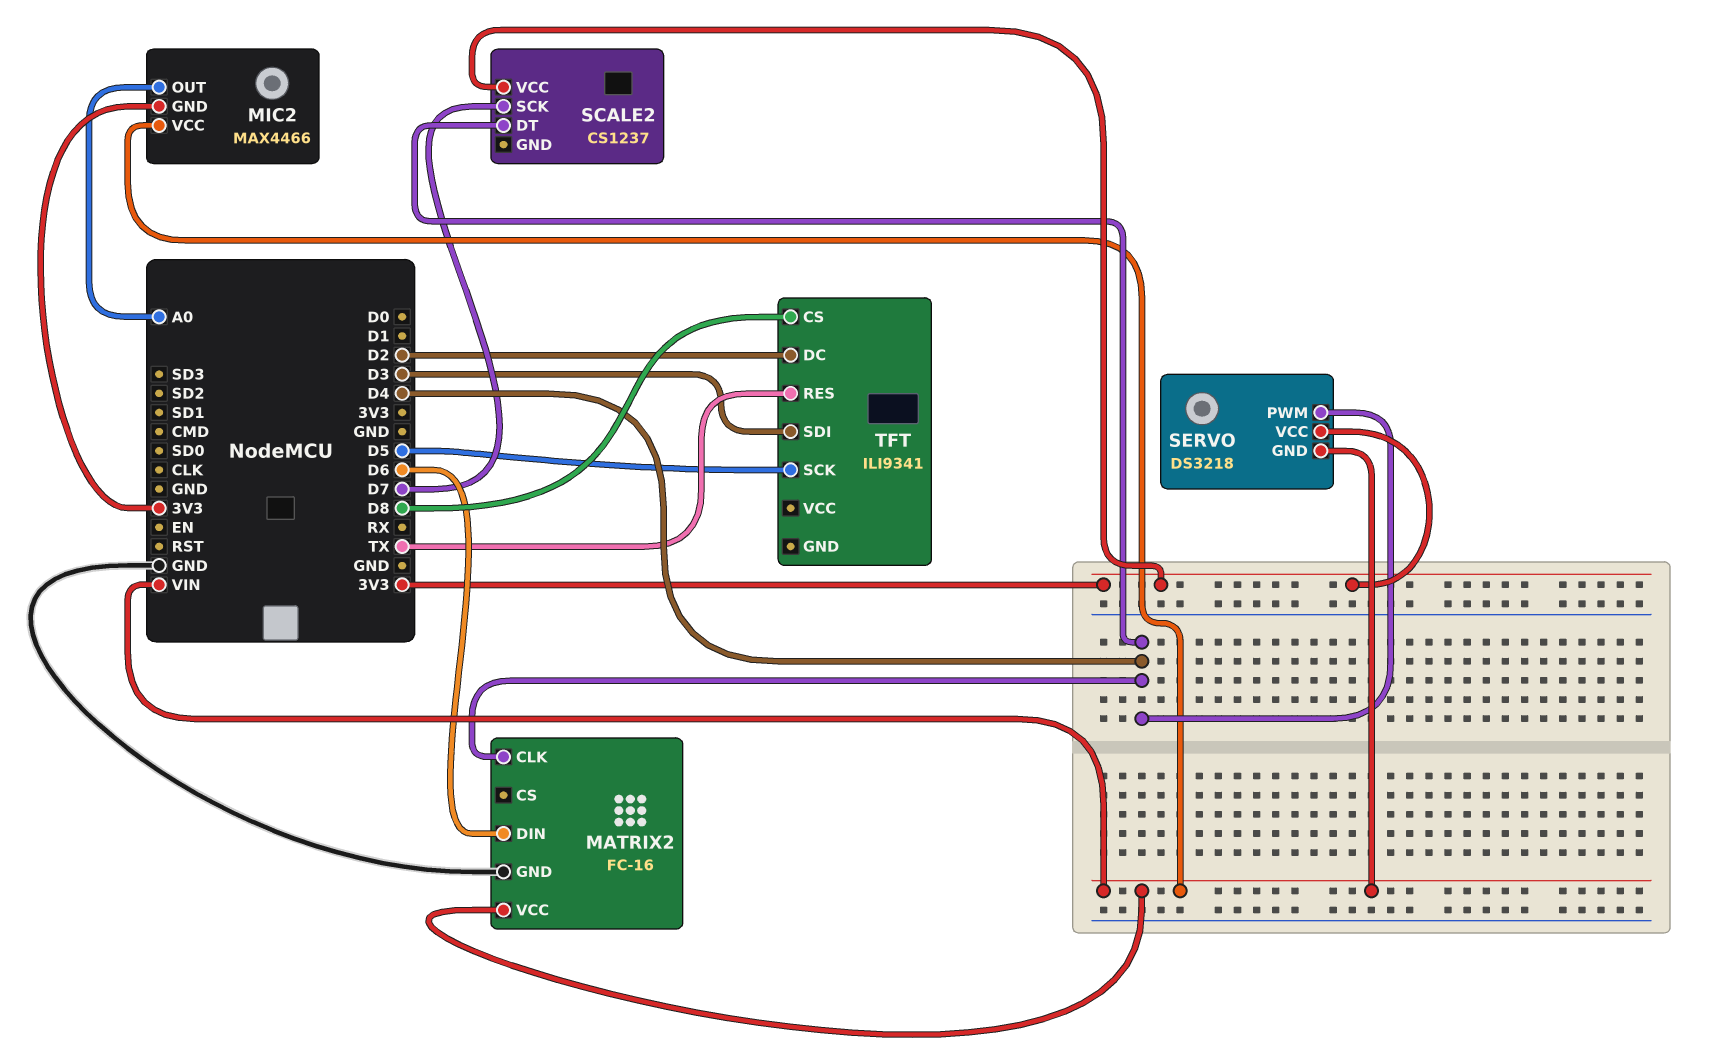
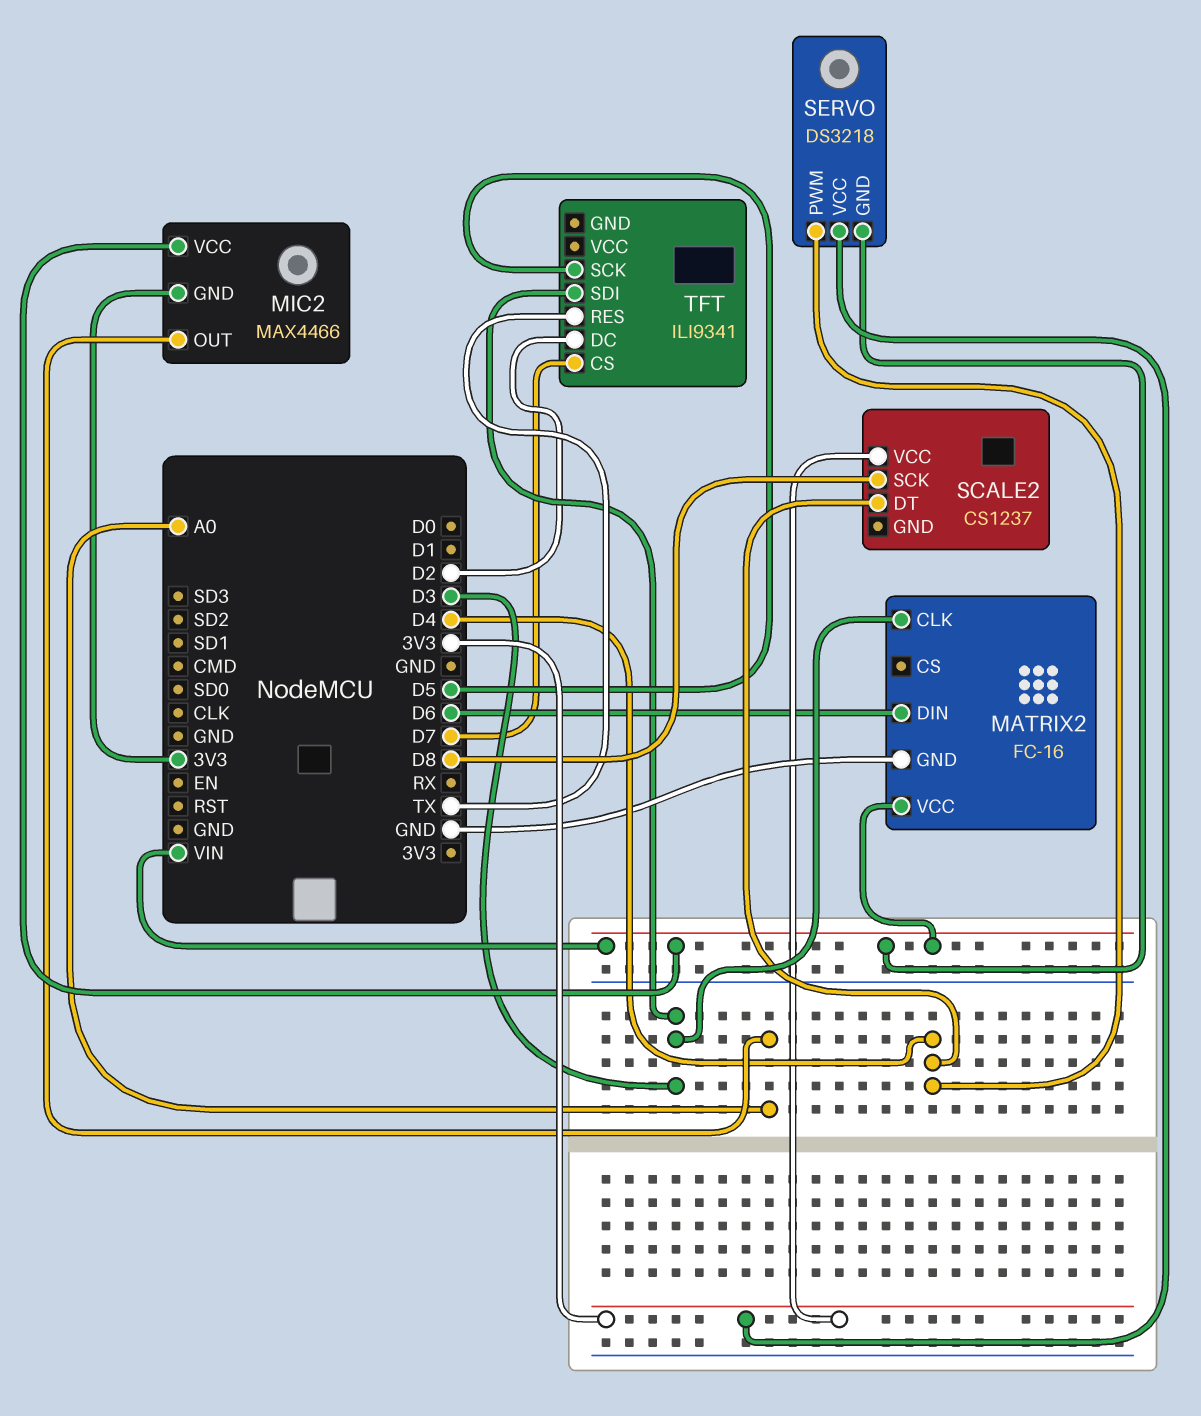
MATRIX2 pin CLK: D4 -> D3
SCALE2 pin SCK: D7 -> D8
TFT pin CS: D8 -> D7

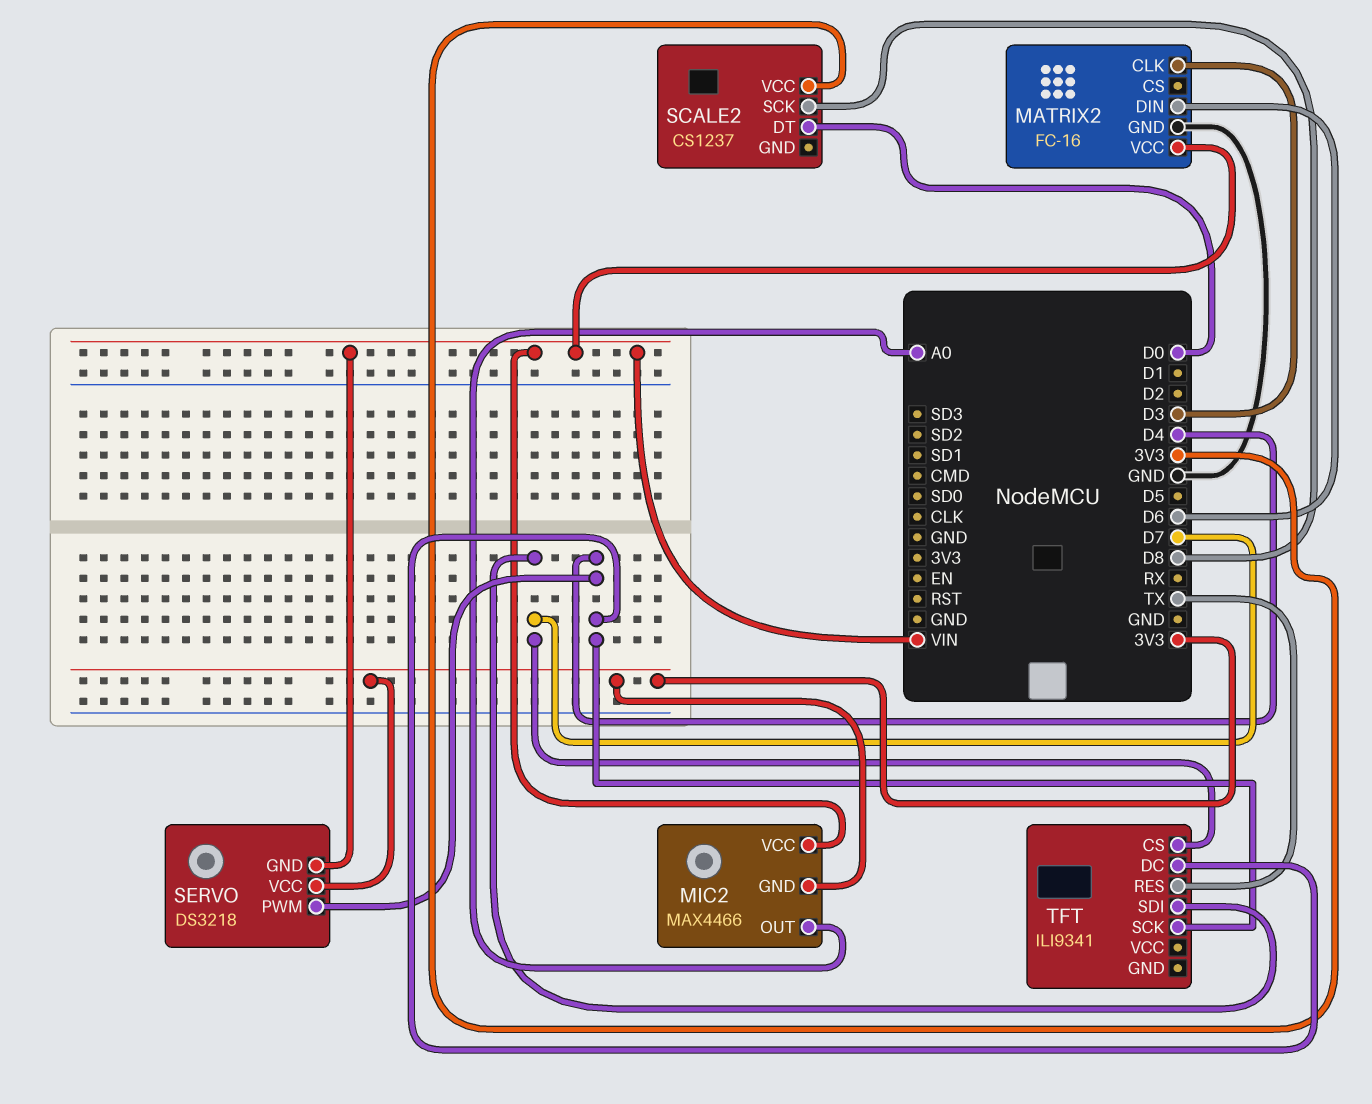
SCALE2 pin DT: D4 -> D0
TFT pin DC: D2 -> D4
TFT pin SCK: D5 -> D4
TFT pin SDI: D3 -> D7

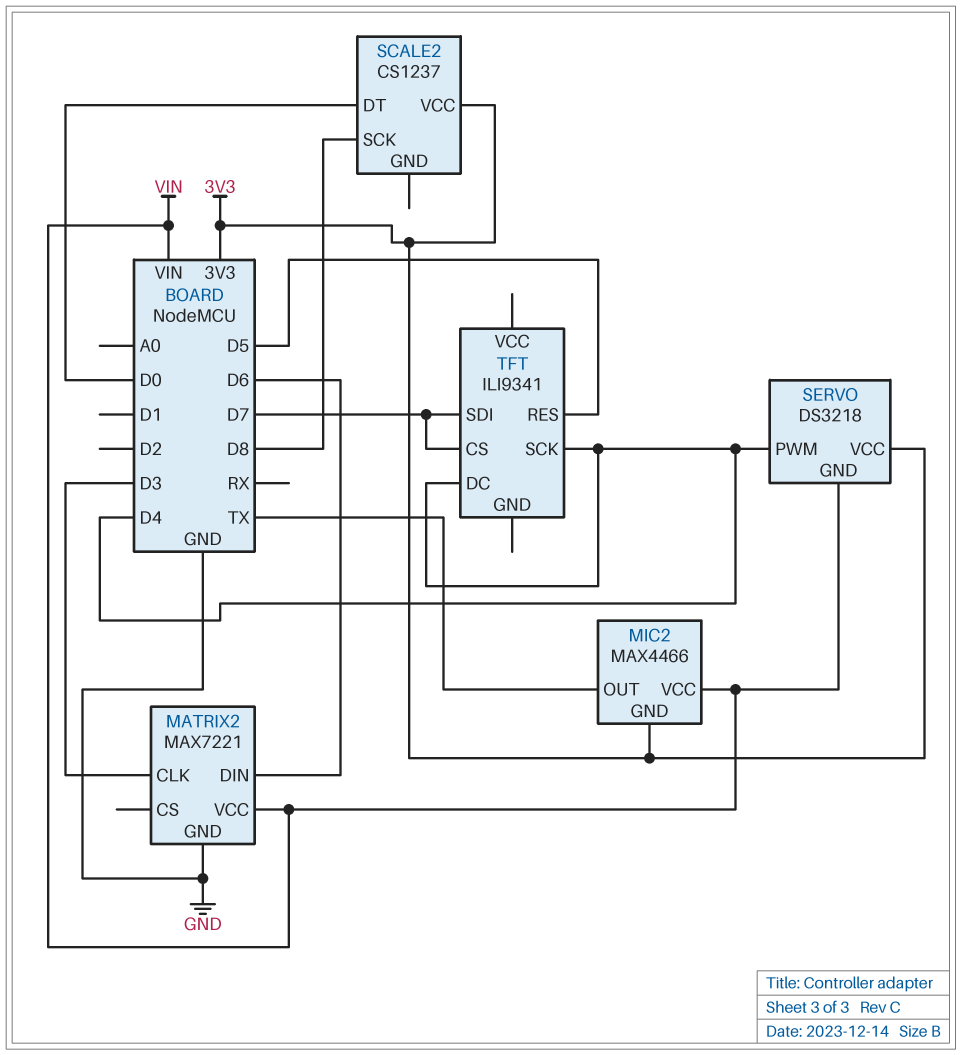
MATRIX2: FC-16 -> MAX7221
MIC2 pin OUT: A0 -> TX
TFT pin RES: TX -> D5

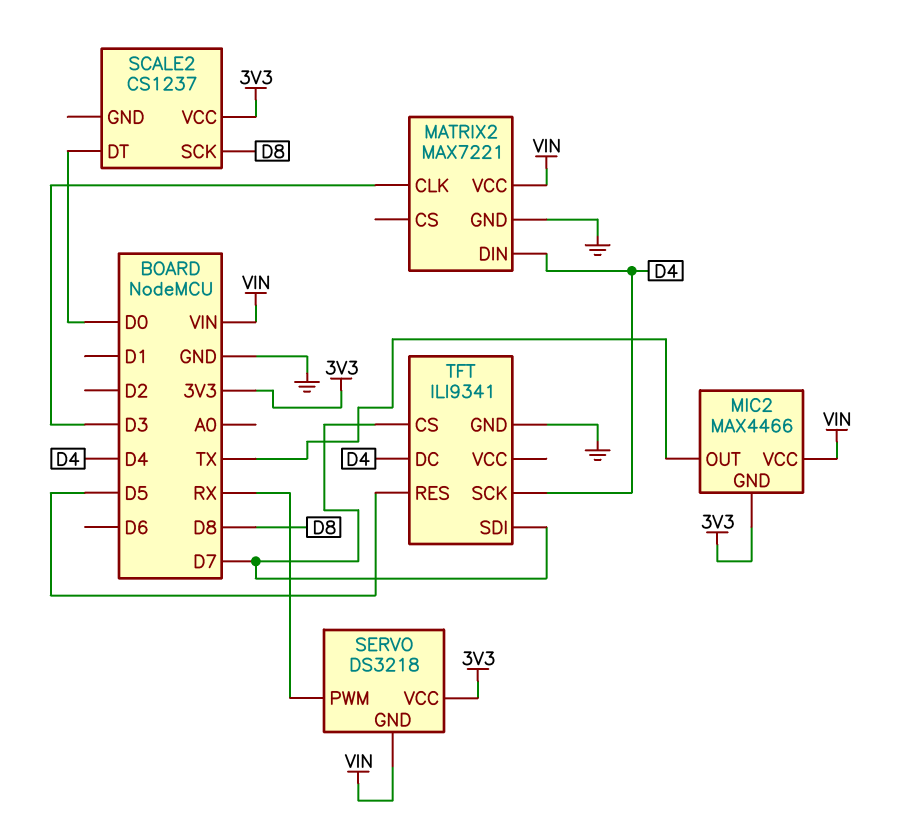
MATRIX2 pin DIN: D6 -> D4
SERVO pin PWM: D4 -> RX
TFT pin GND: none -> GND

